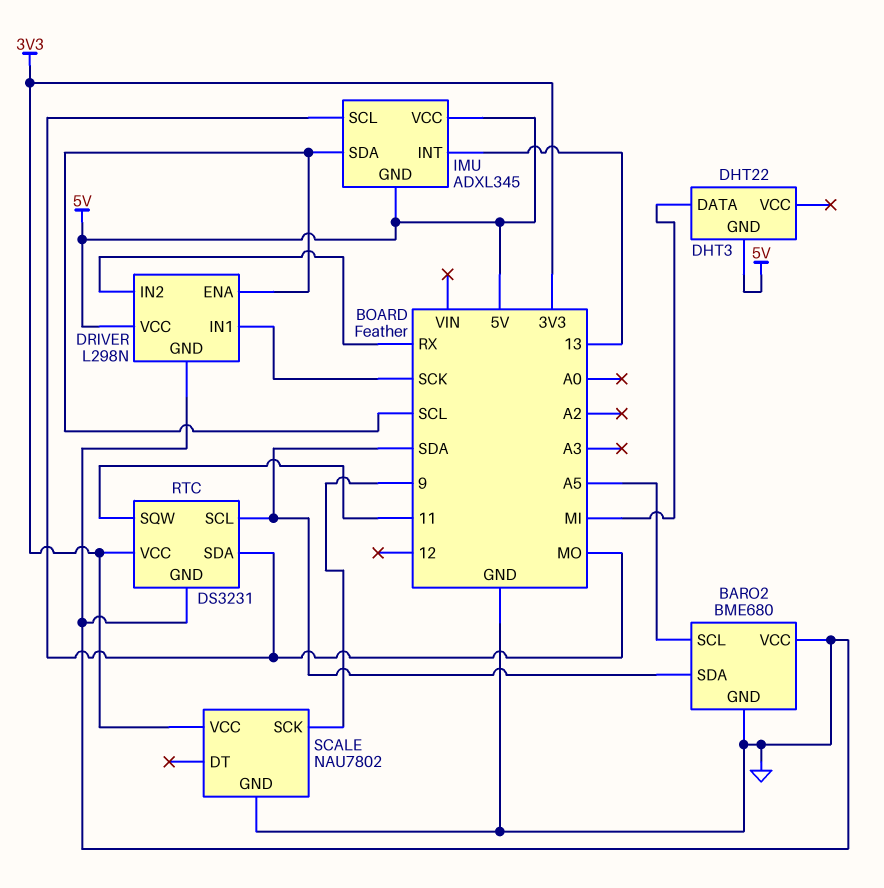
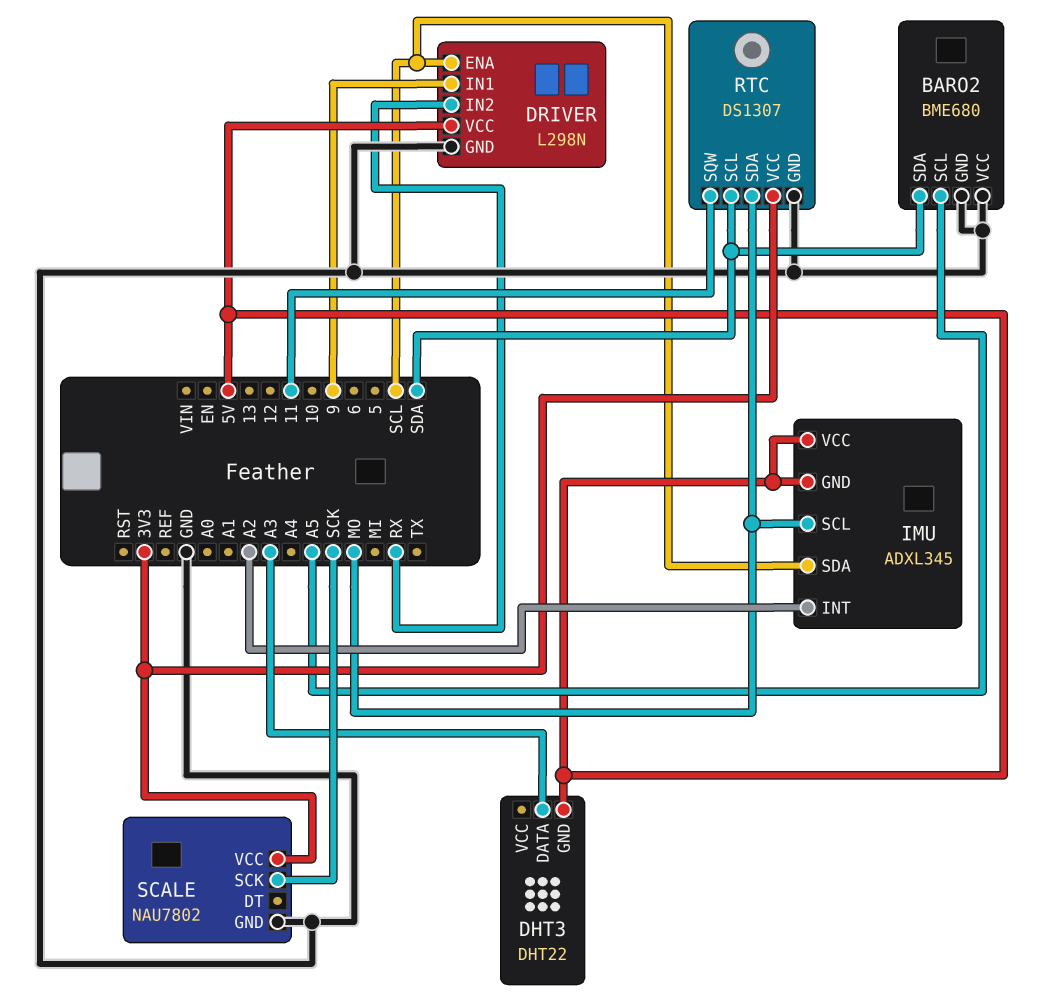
DHT3 pin DATA: MI -> A3
DRIVER pin IN1: SCK -> 9
IMU pin INT: 13 -> A2
RTC: DS3231 -> DS1307
SCALE pin SCK: 9 -> SCK

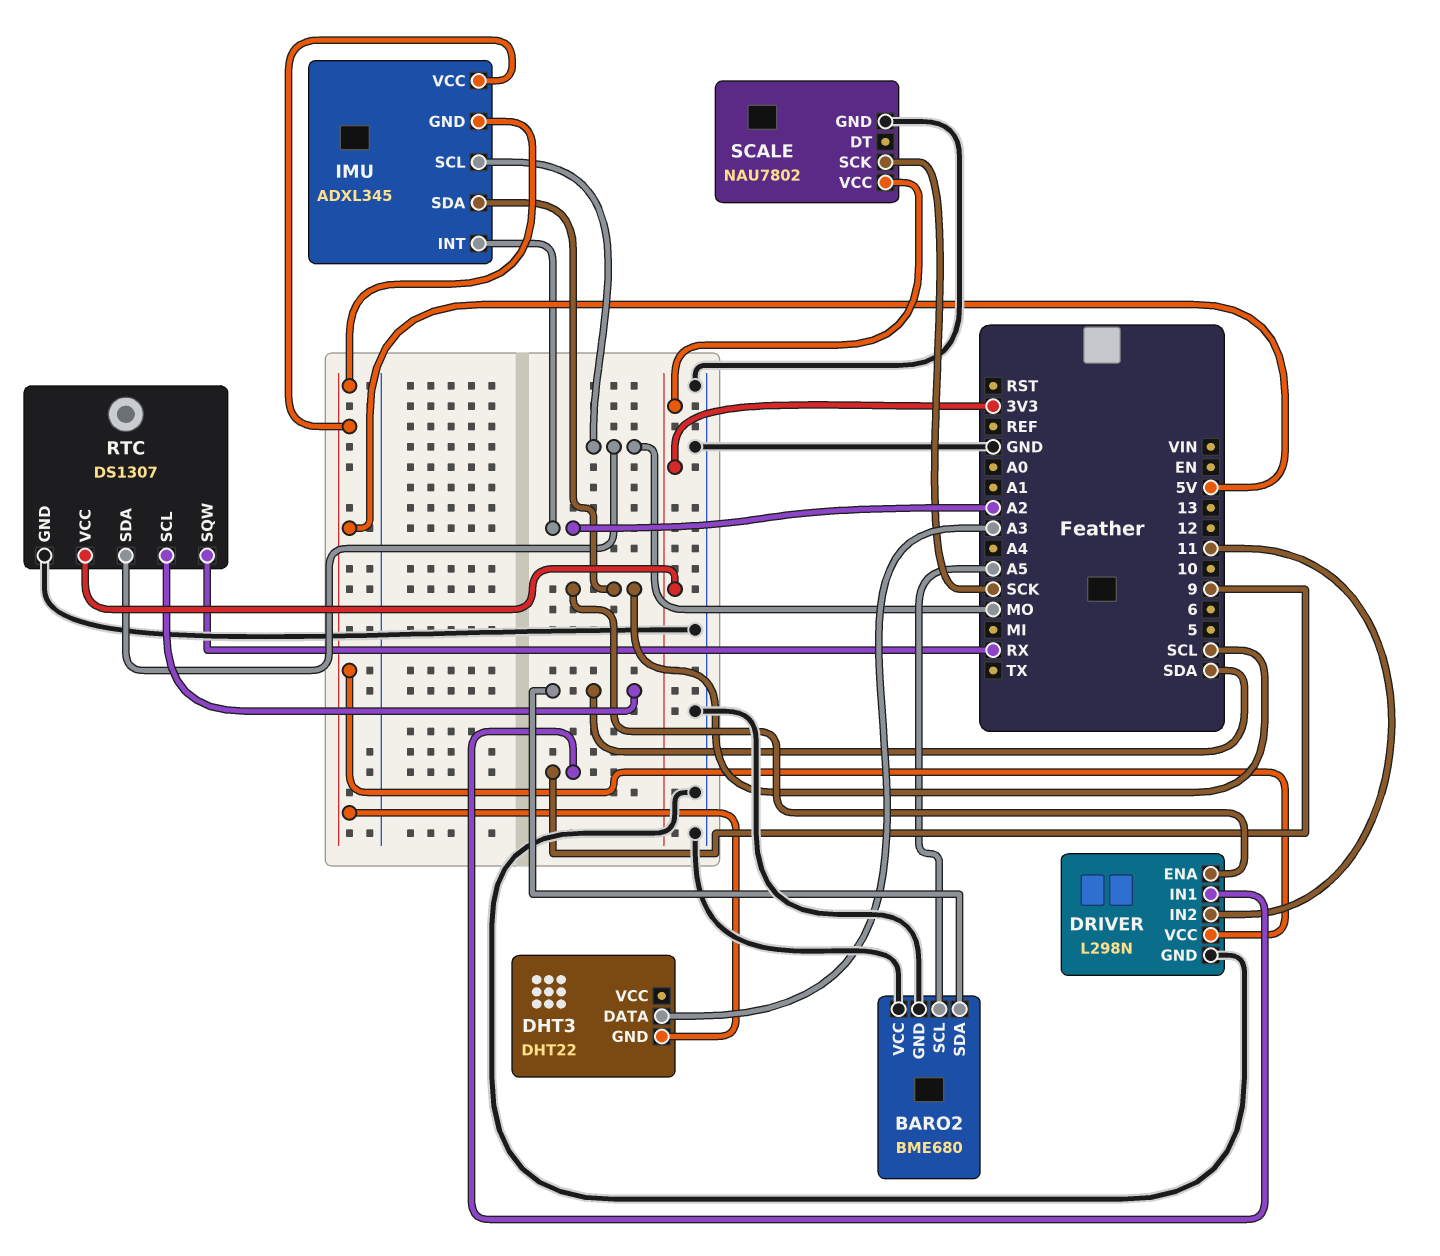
DRIVER pin IN2: RX -> 11
RTC pin SQW: 11 -> RX

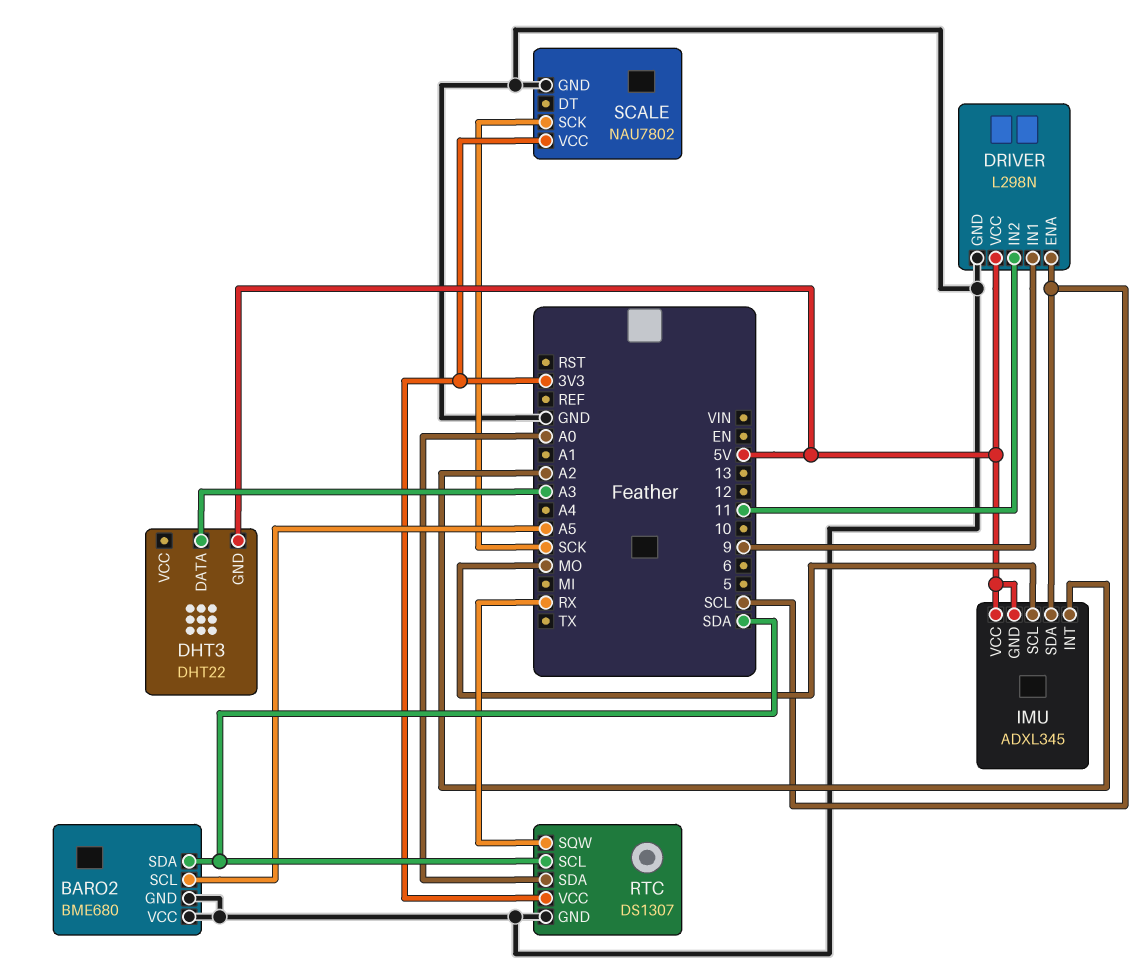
RTC pin SDA: MO -> A0

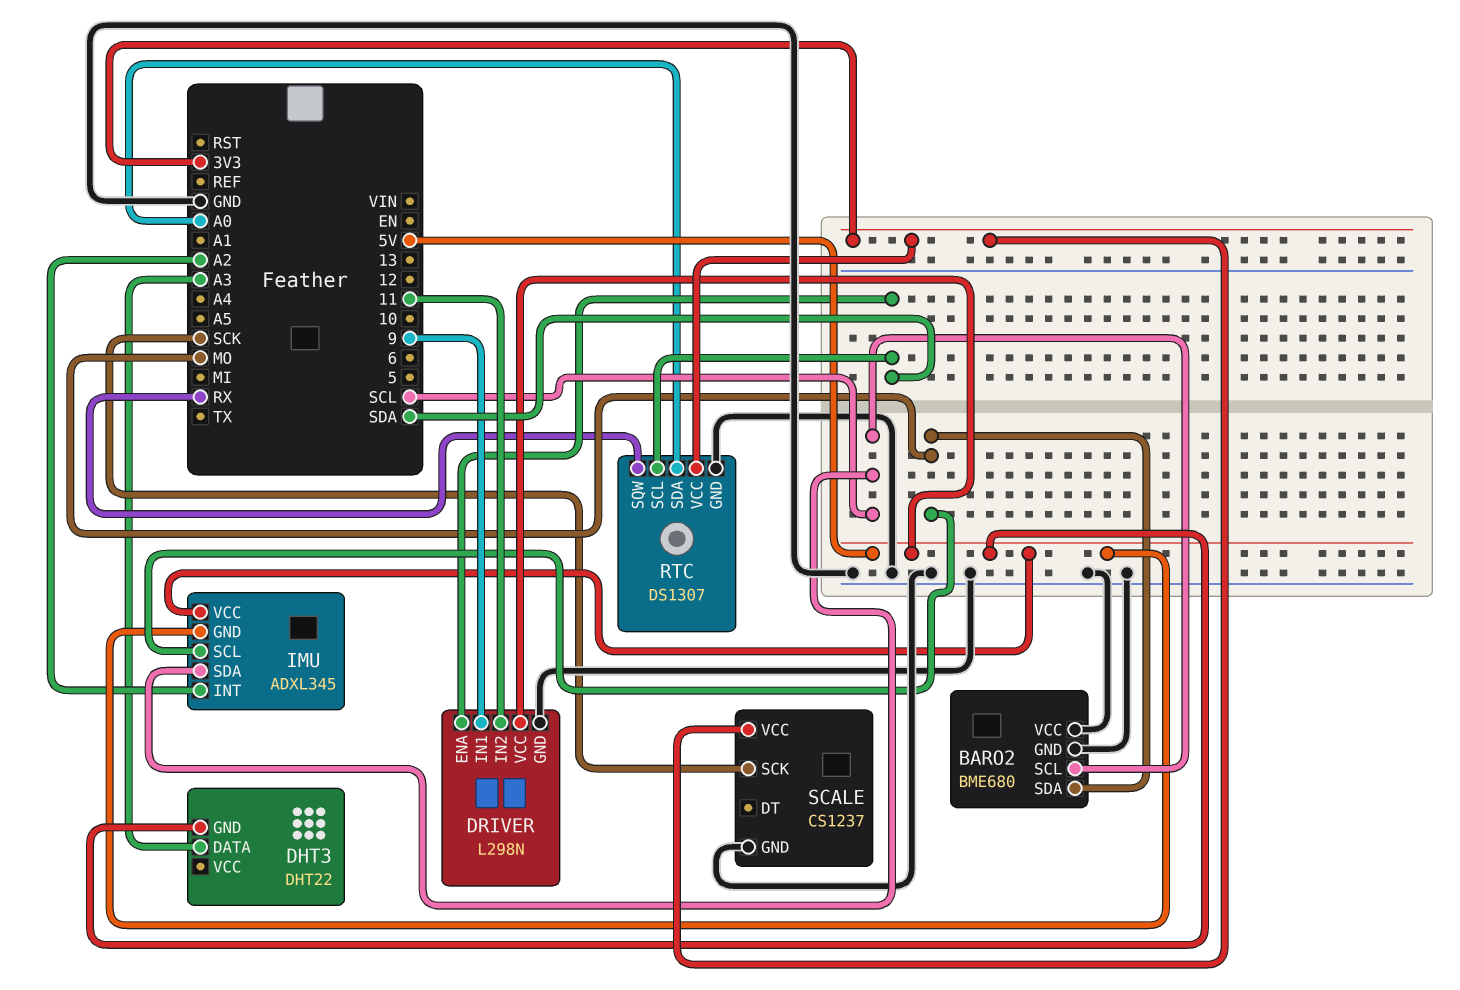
BARO2 pin SCL: A5 -> SCL
BARO2 pin SDA: SDA -> MO
DRIVER pin ENA: SCL -> SDA
SCALE: NAU7802 -> CS1237

